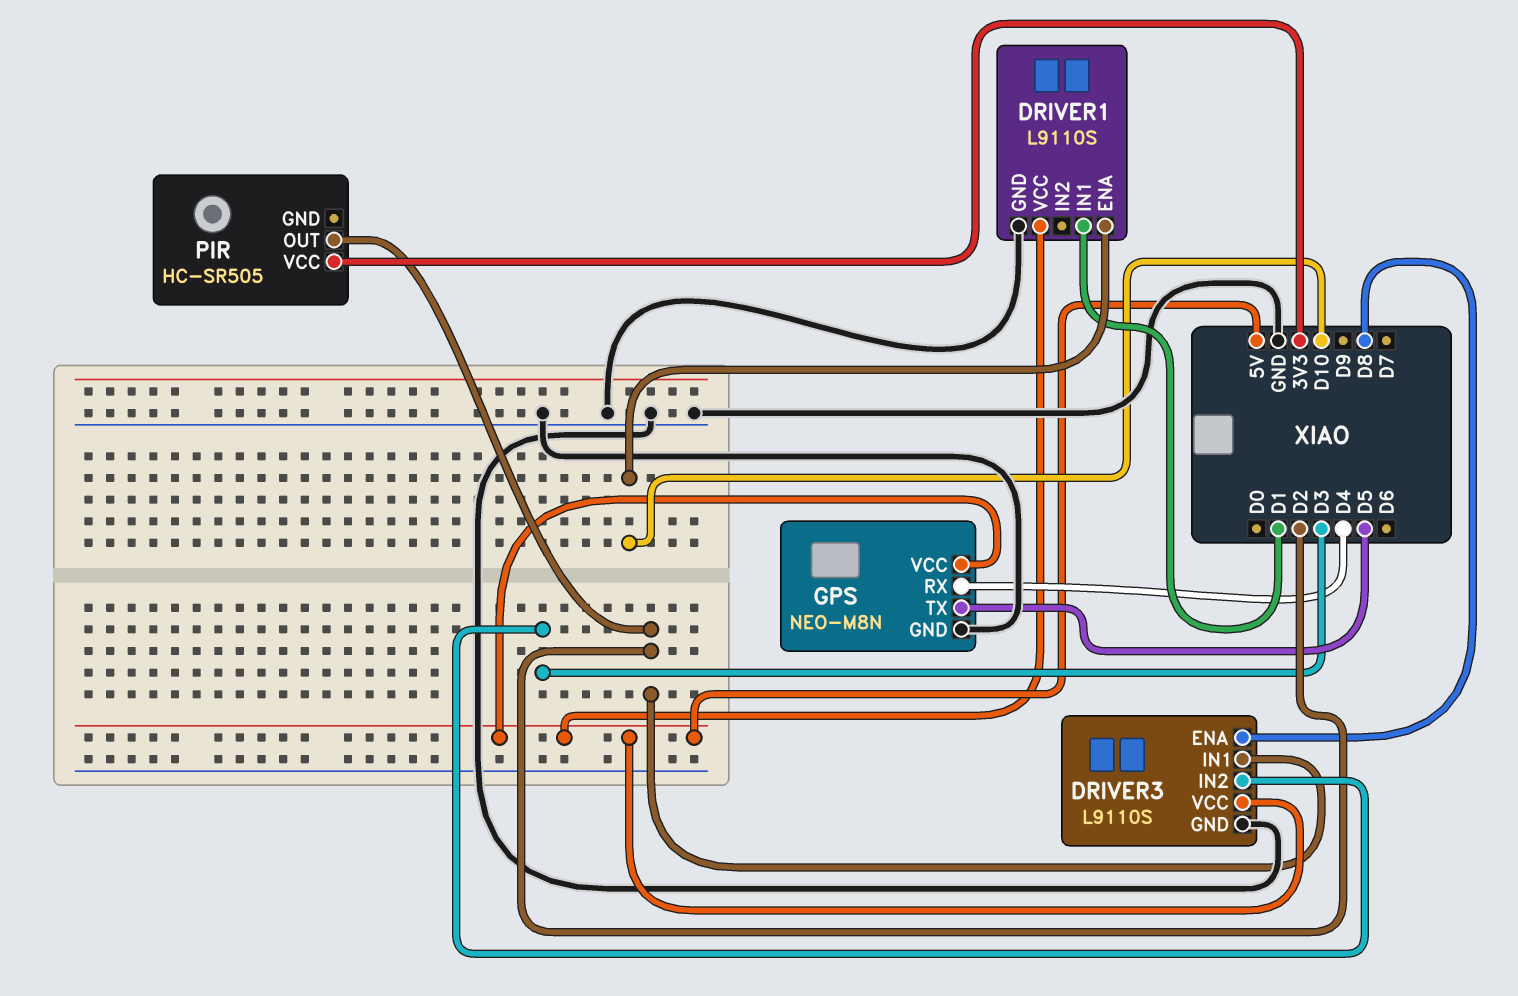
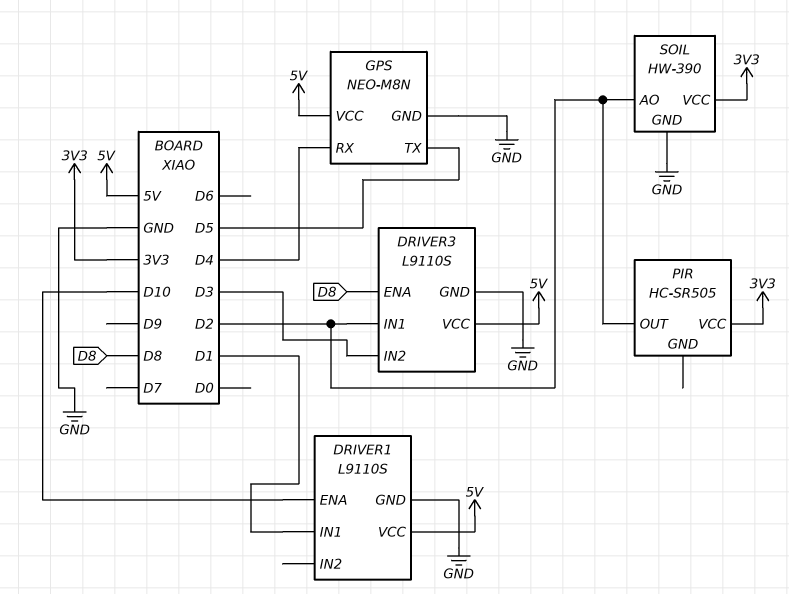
SOIL: none -> HW-390
SOIL pin AO: none -> D2
SOIL pin GND: none -> GND
SOIL pin VCC: none -> 3V3

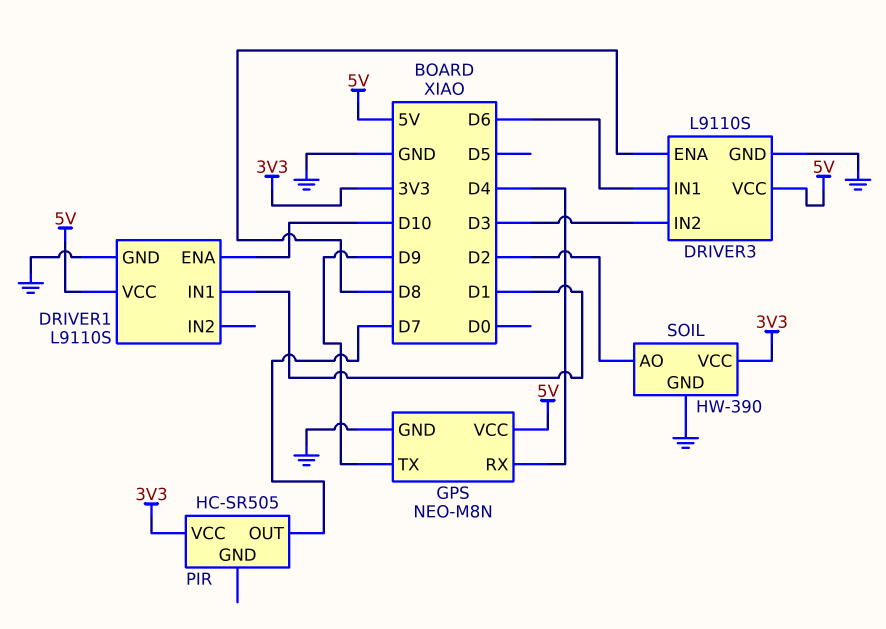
DRIVER3 pin IN1: D2 -> D6
GPS pin TX: D5 -> D9
PIR pin OUT: D2 -> D7

